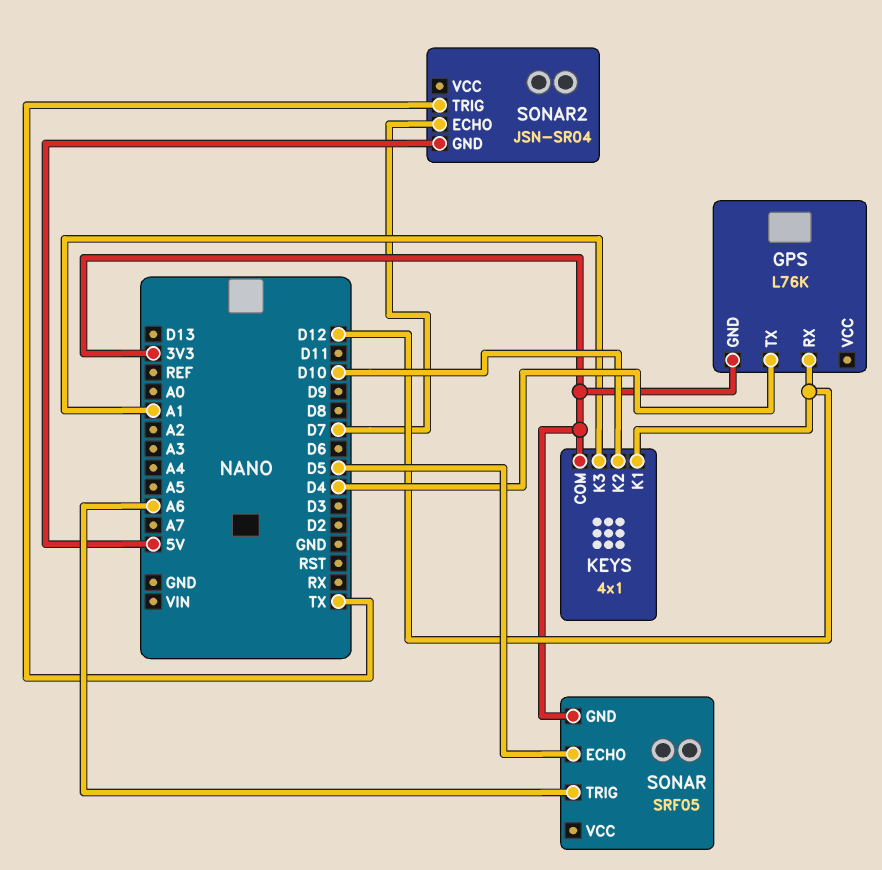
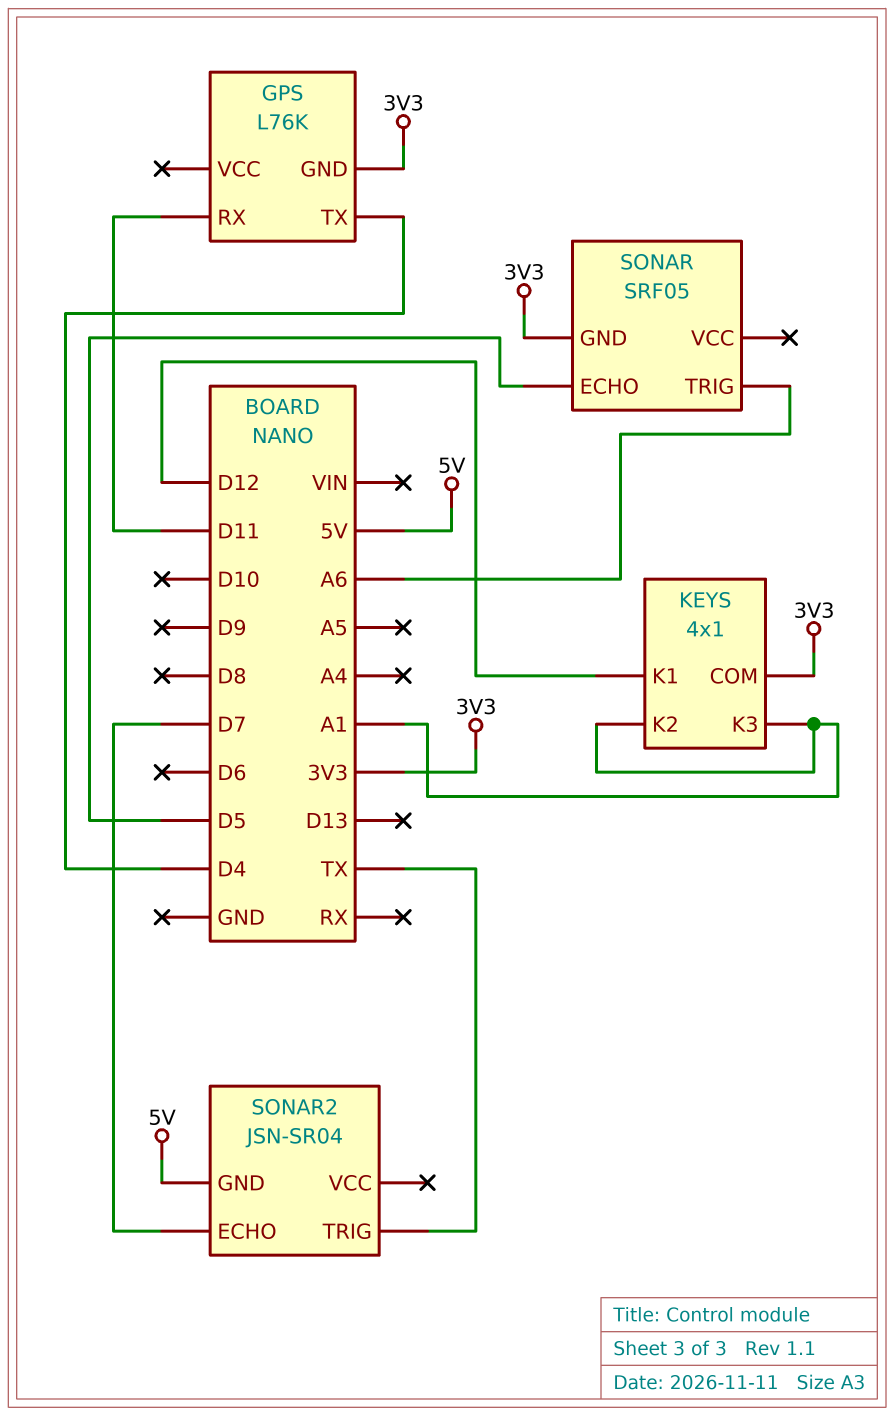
GPS pin RX: D12 -> D11
KEYS pin K2: D10 -> A1

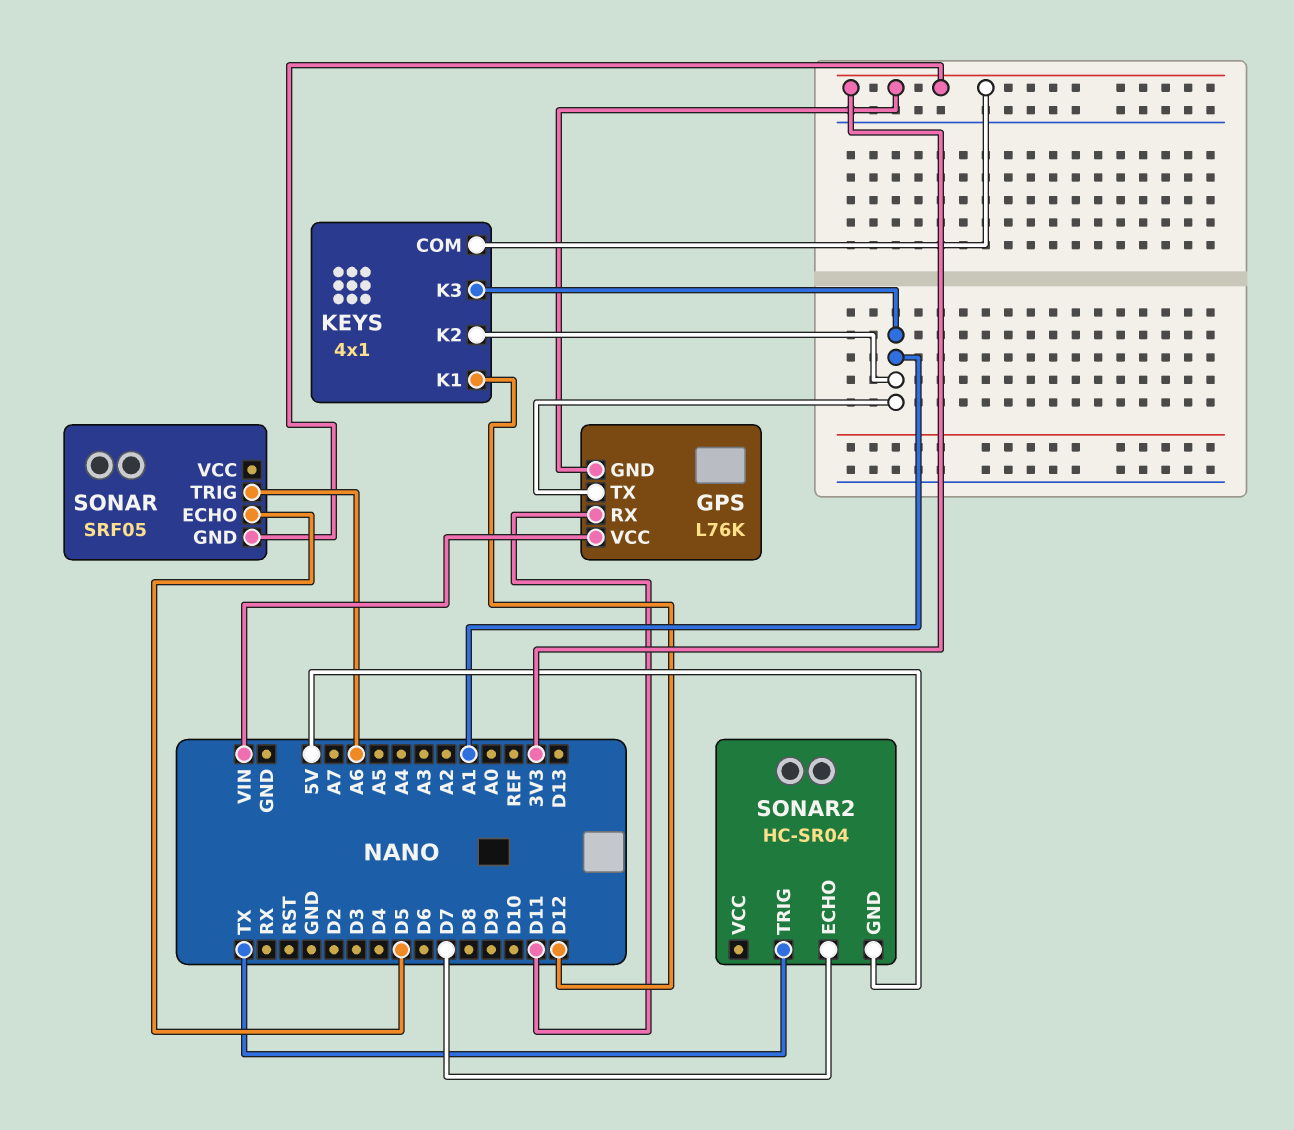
GPS pin TX: D4 -> A1
GPS pin VCC: none -> VIN
SONAR2: JSN-SR04 -> HC-SR04

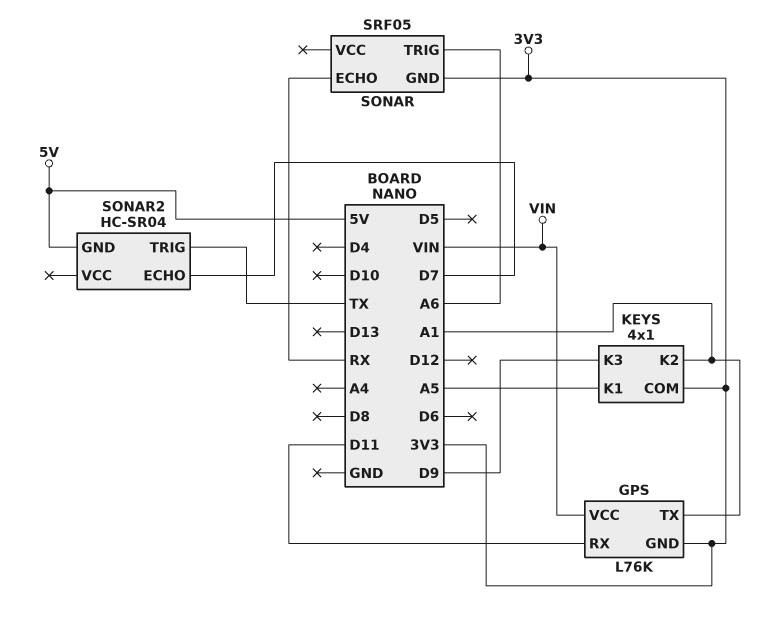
KEYS pin K1: D12 -> A5
KEYS pin K3: A1 -> D9
SONAR pin ECHO: D5 -> RX

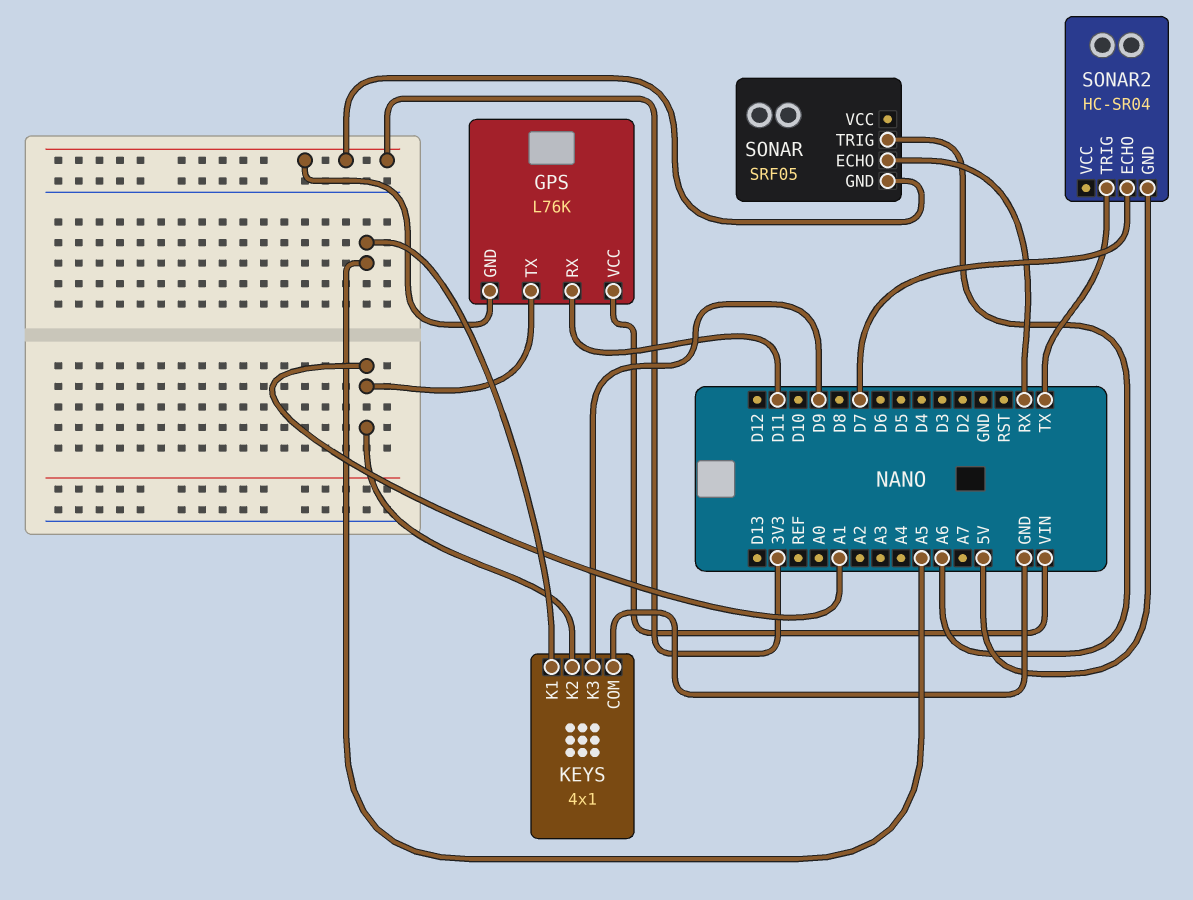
KEYS pin COM: 3V3 -> GND

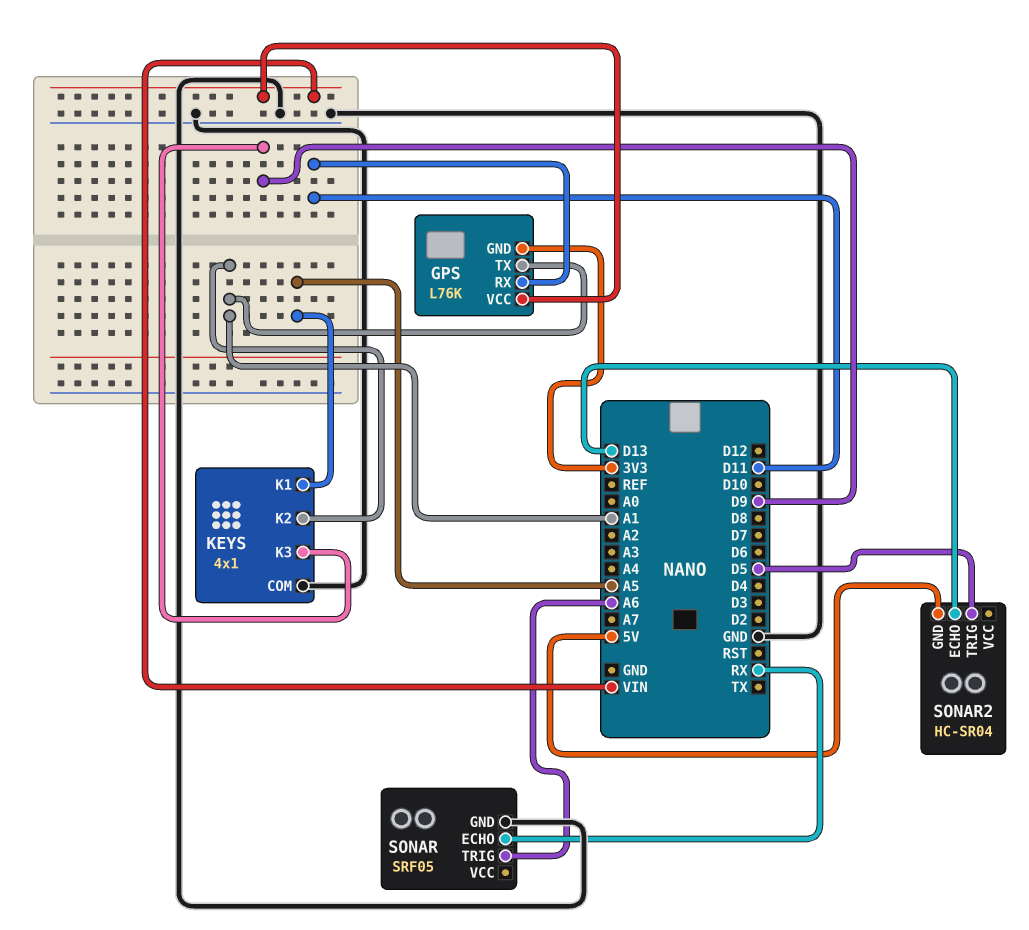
SONAR pin GND: 3V3 -> GND
SONAR2 pin ECHO: D7 -> D13
SONAR2 pin TRIG: TX -> D5

